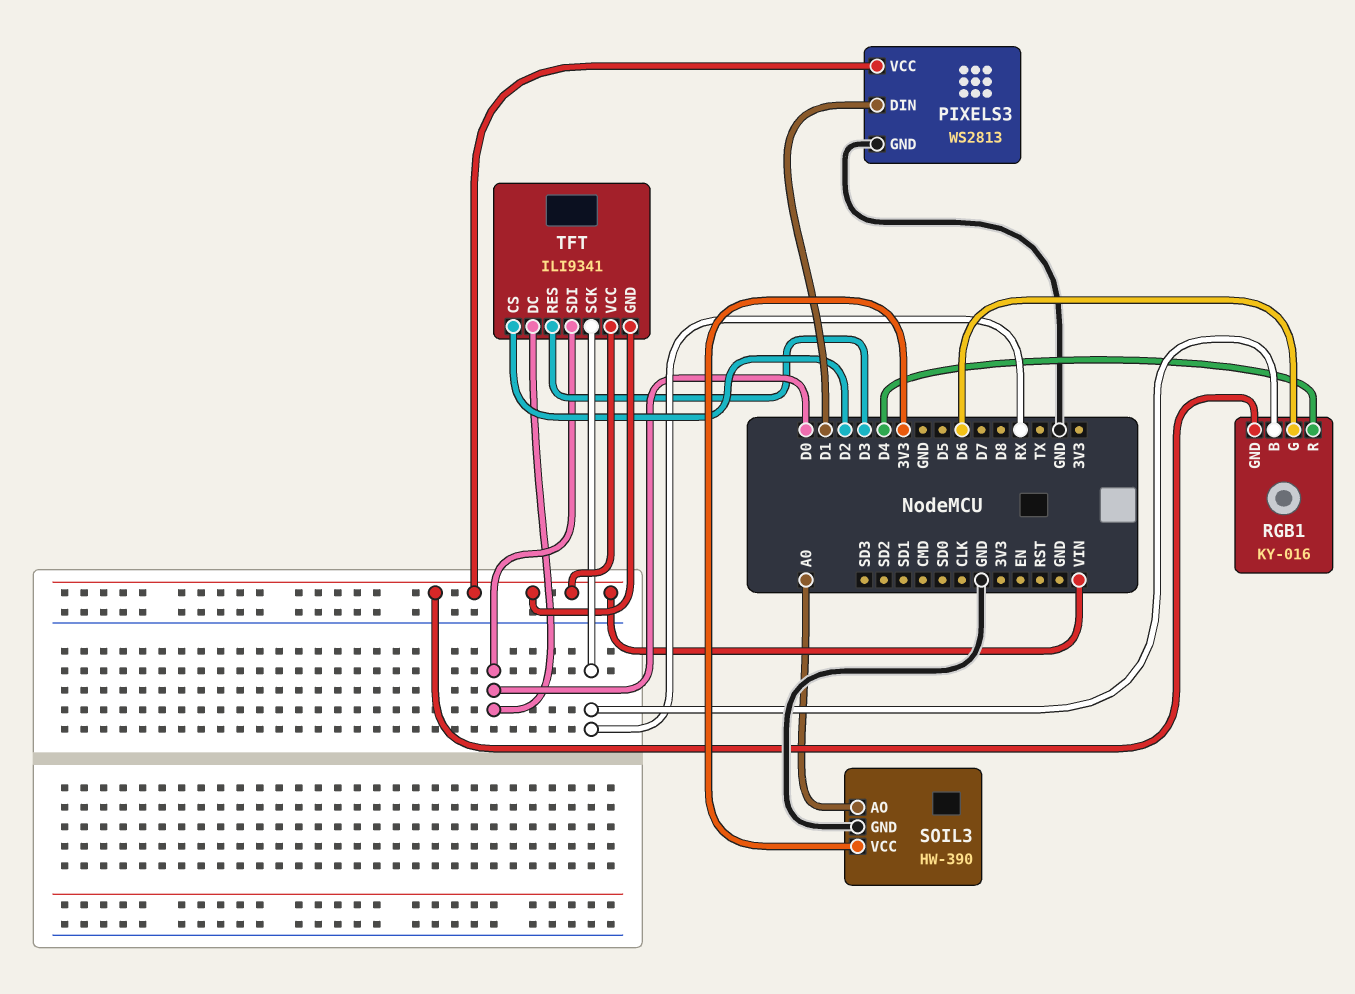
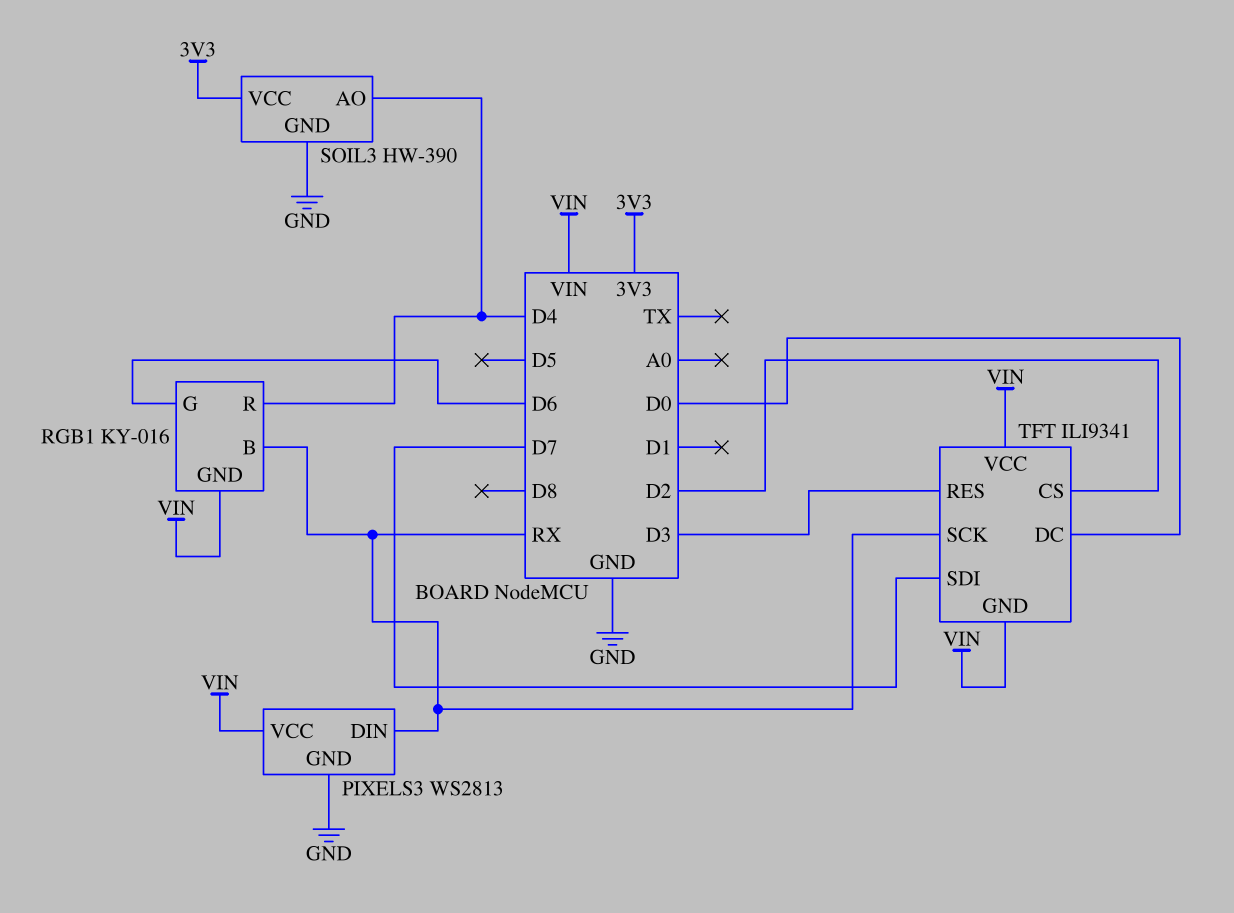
PIXELS3 pin DIN: D1 -> RX
SOIL3 pin AO: A0 -> D4
TFT pin SDI: D0 -> D7

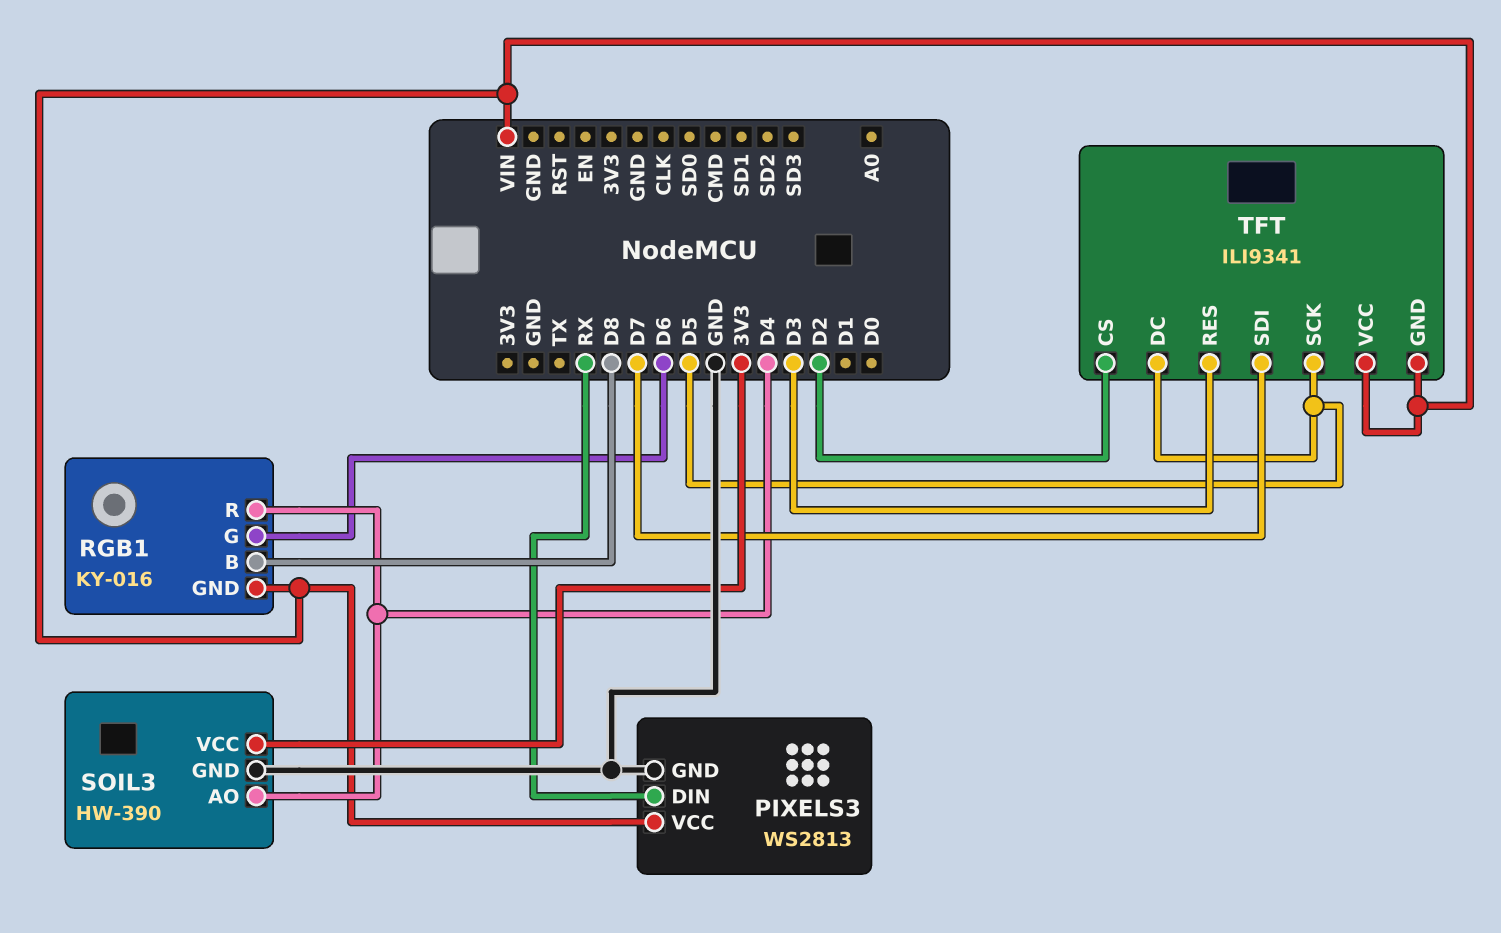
RGB1 pin B: RX -> D8
TFT pin DC: D0 -> D5
TFT pin SCK: RX -> D5

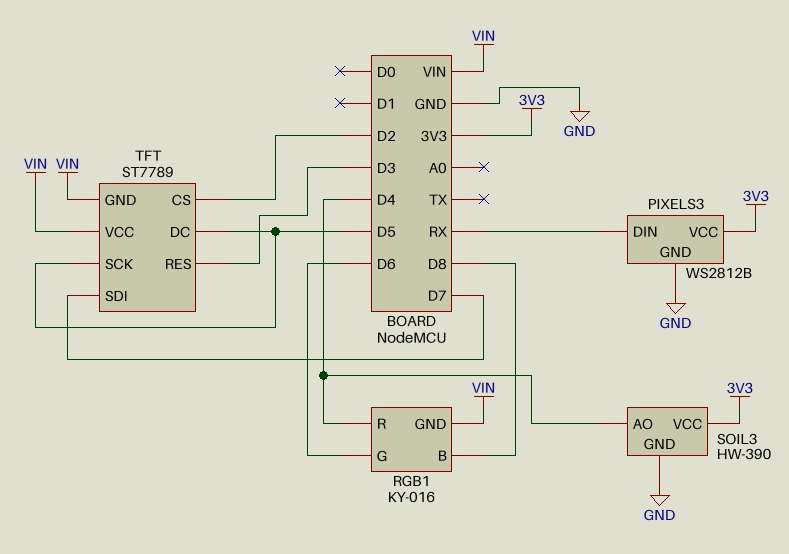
PIXELS3: WS2813 -> WS2812B
PIXELS3 pin VCC: VIN -> 3V3
TFT: ILI9341 -> ST7789

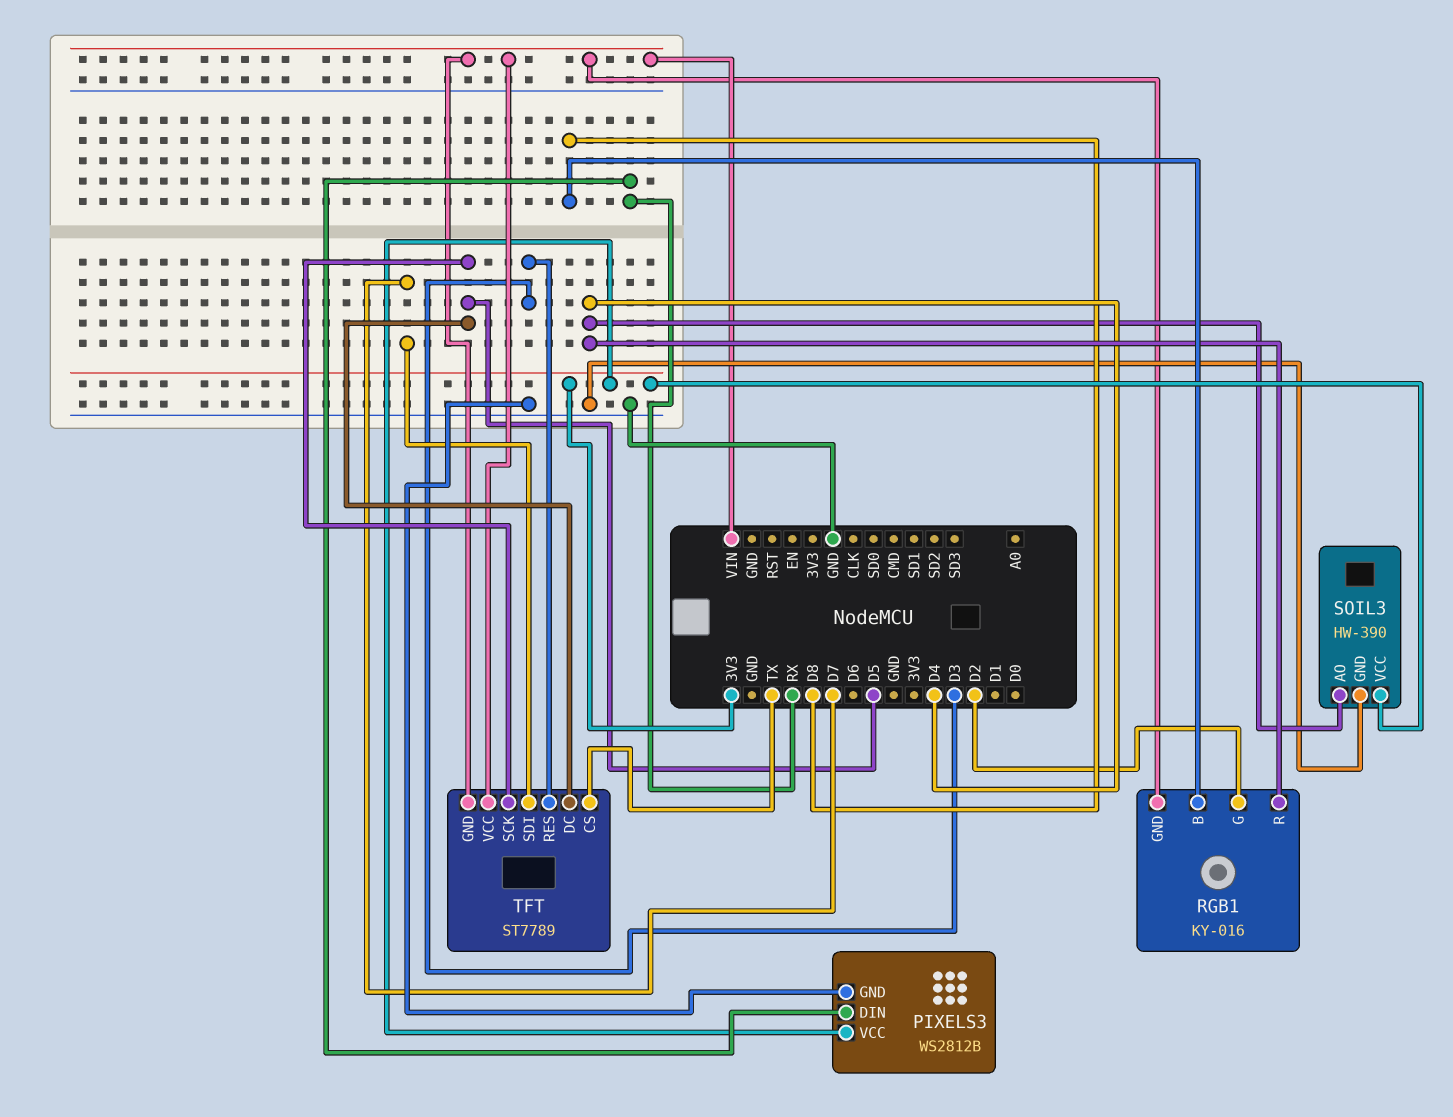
RGB1 pin G: D6 -> D2
TFT pin CS: D2 -> TX

